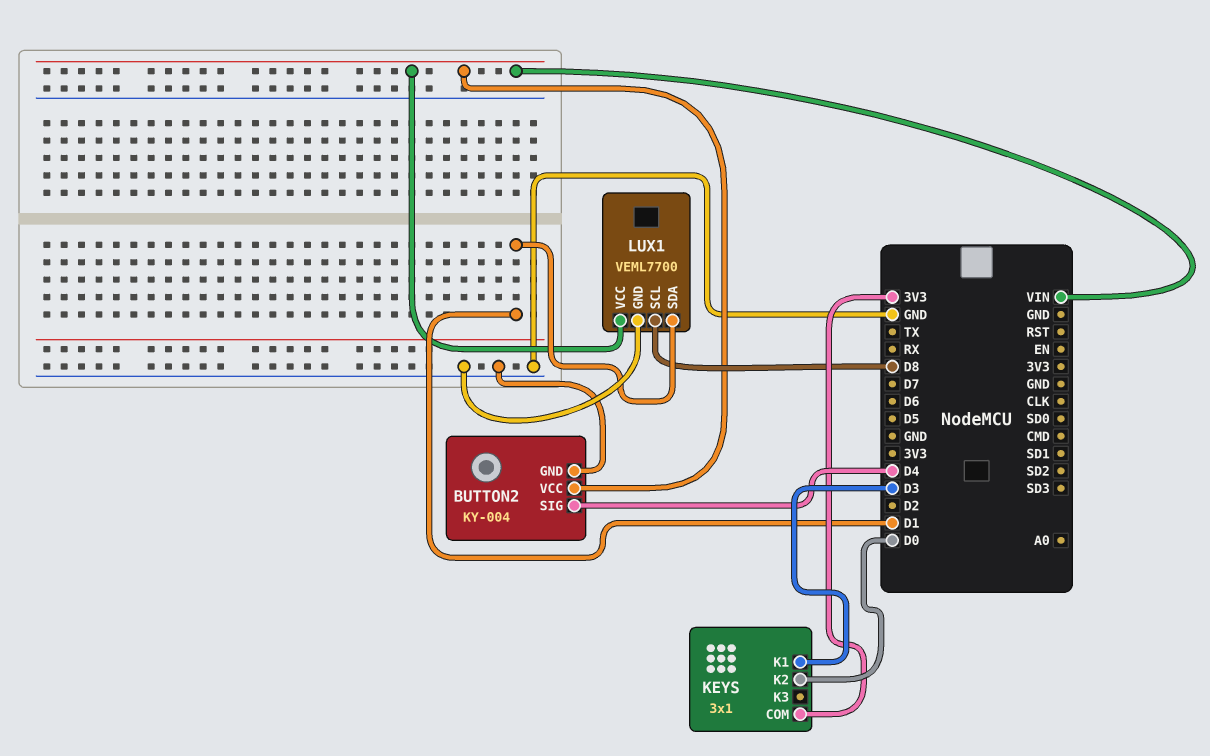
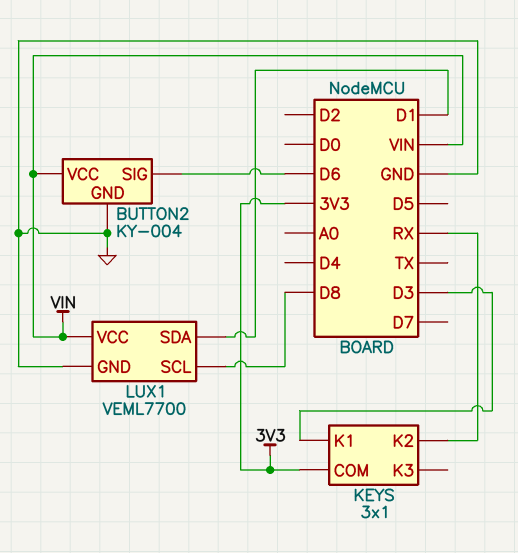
BUTTON2 pin SIG: D4 -> D6
KEYS pin K2: D0 -> RX

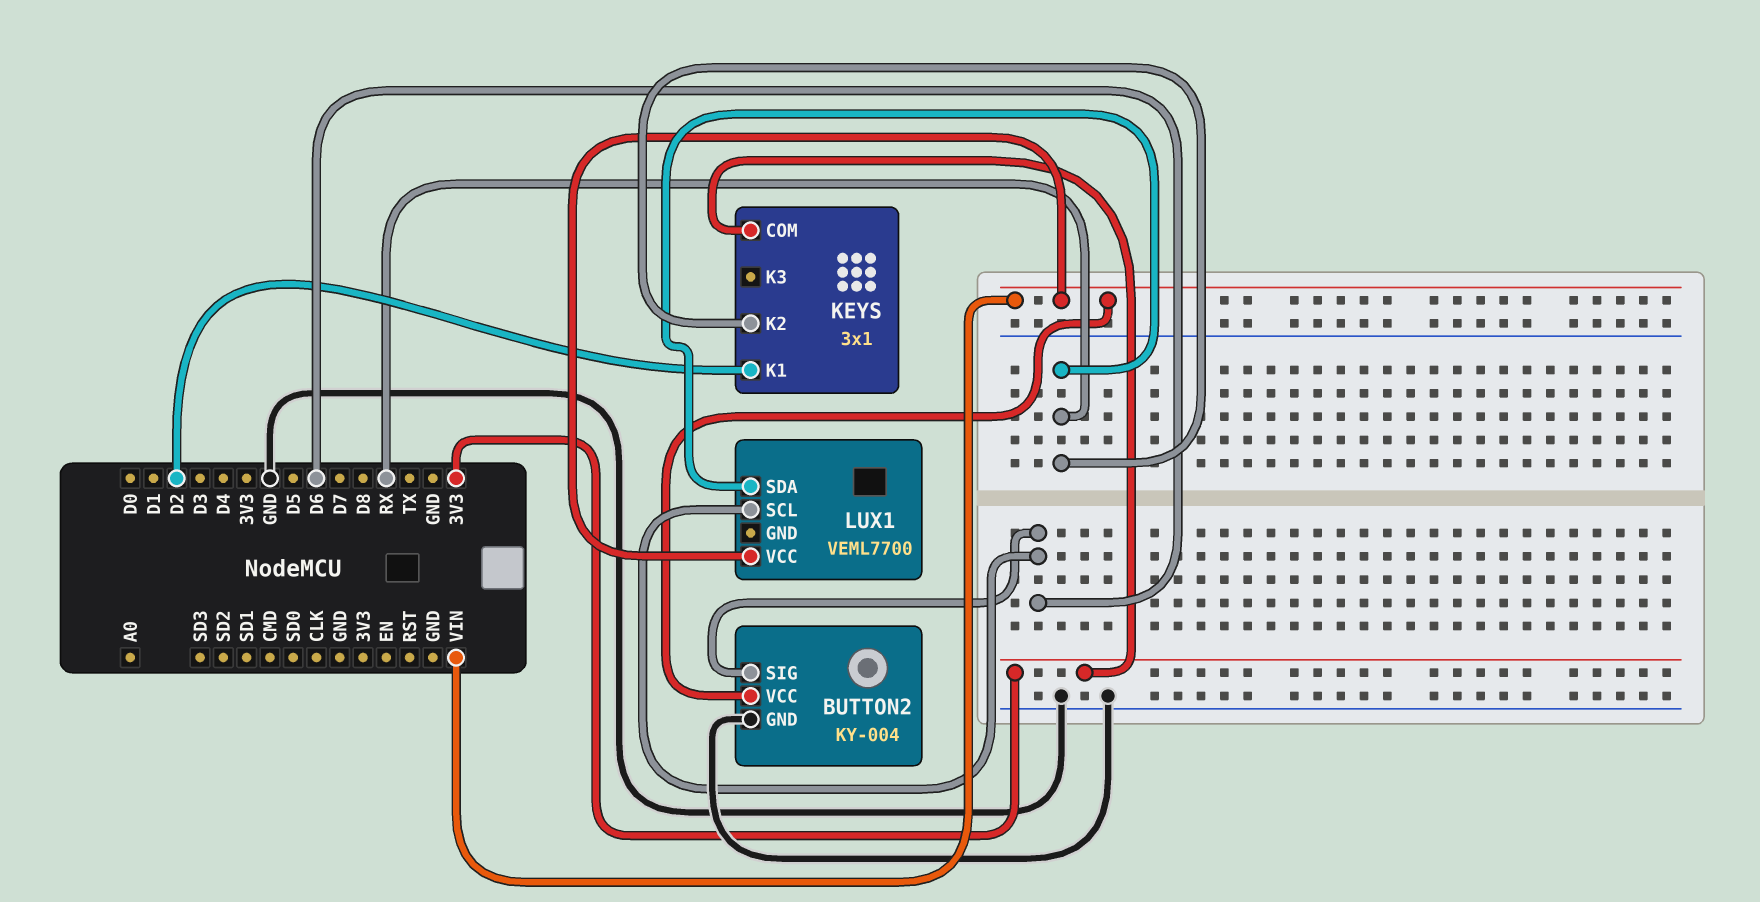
KEYS pin K1: D3 -> D2
LUX1 pin GND: GND -> none
LUX1 pin SCL: D8 -> D6
LUX1 pin SDA: D1 -> RX

